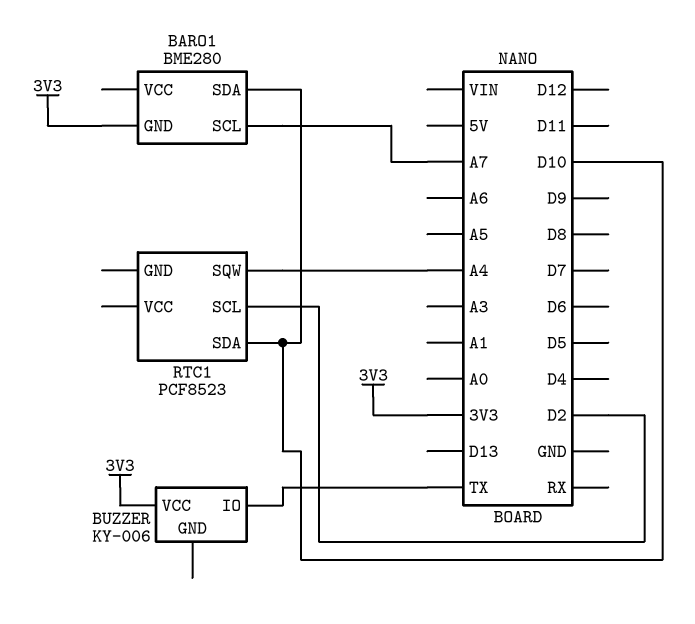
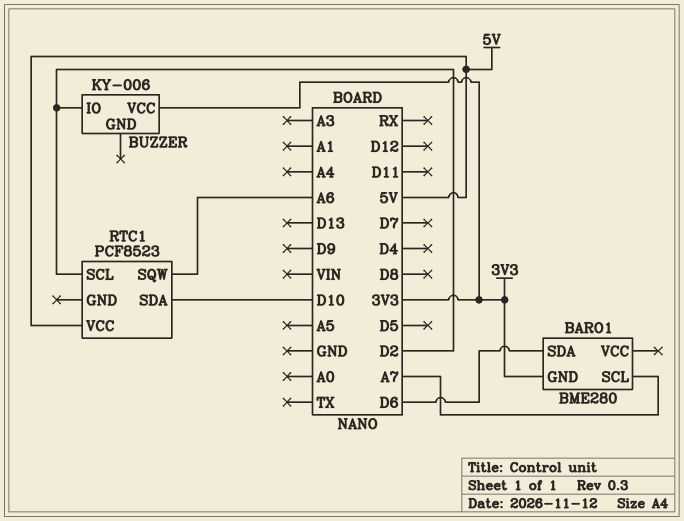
BARO1 pin SDA: D10 -> D6
BUZZER pin IO: TX -> D2
RTC1 pin SQW: A4 -> A6
RTC1 pin VCC: none -> 5V

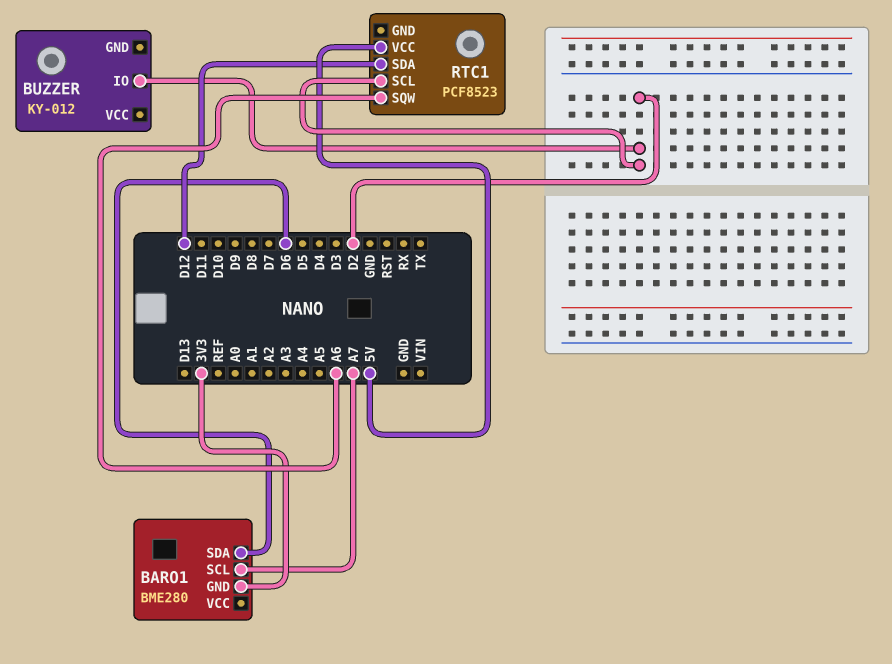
BUZZER: KY-006 -> KY-012
BUZZER pin VCC: 3V3 -> none
RTC1 pin SDA: D10 -> D12

